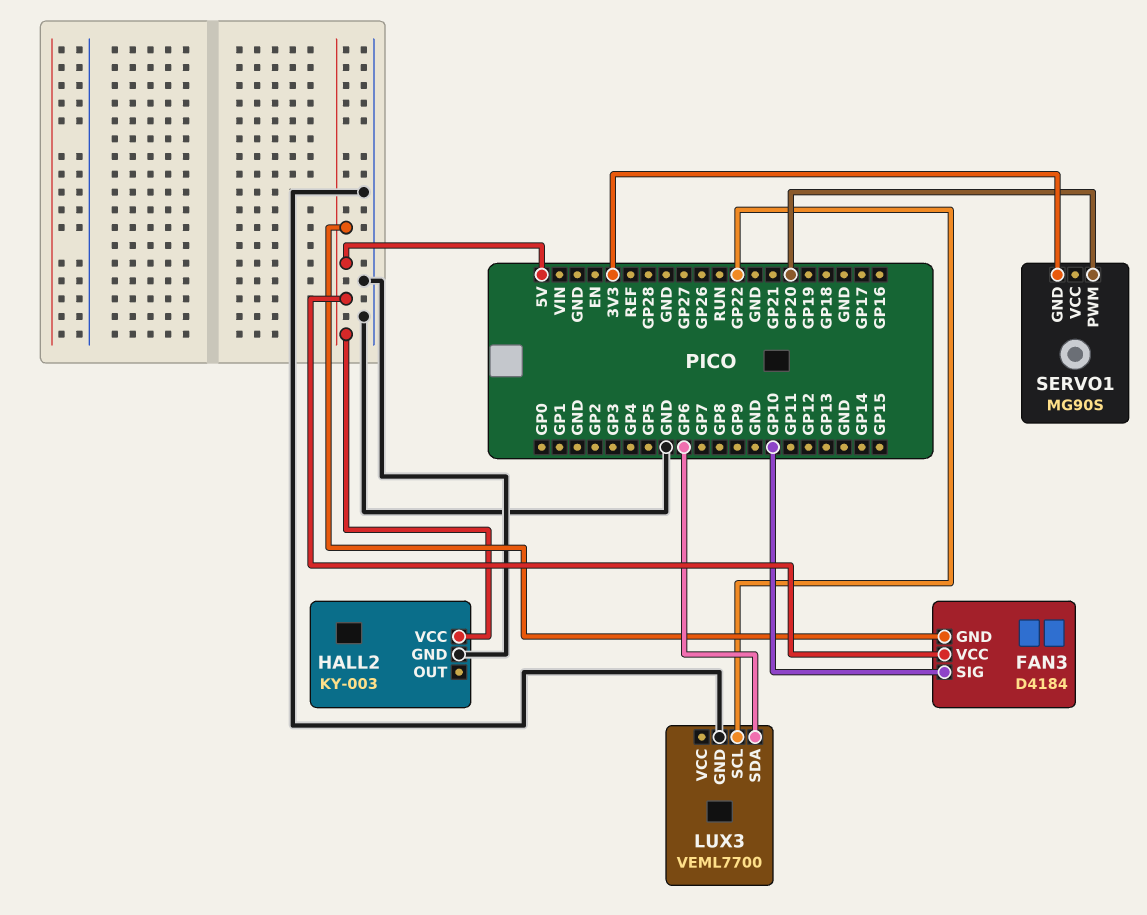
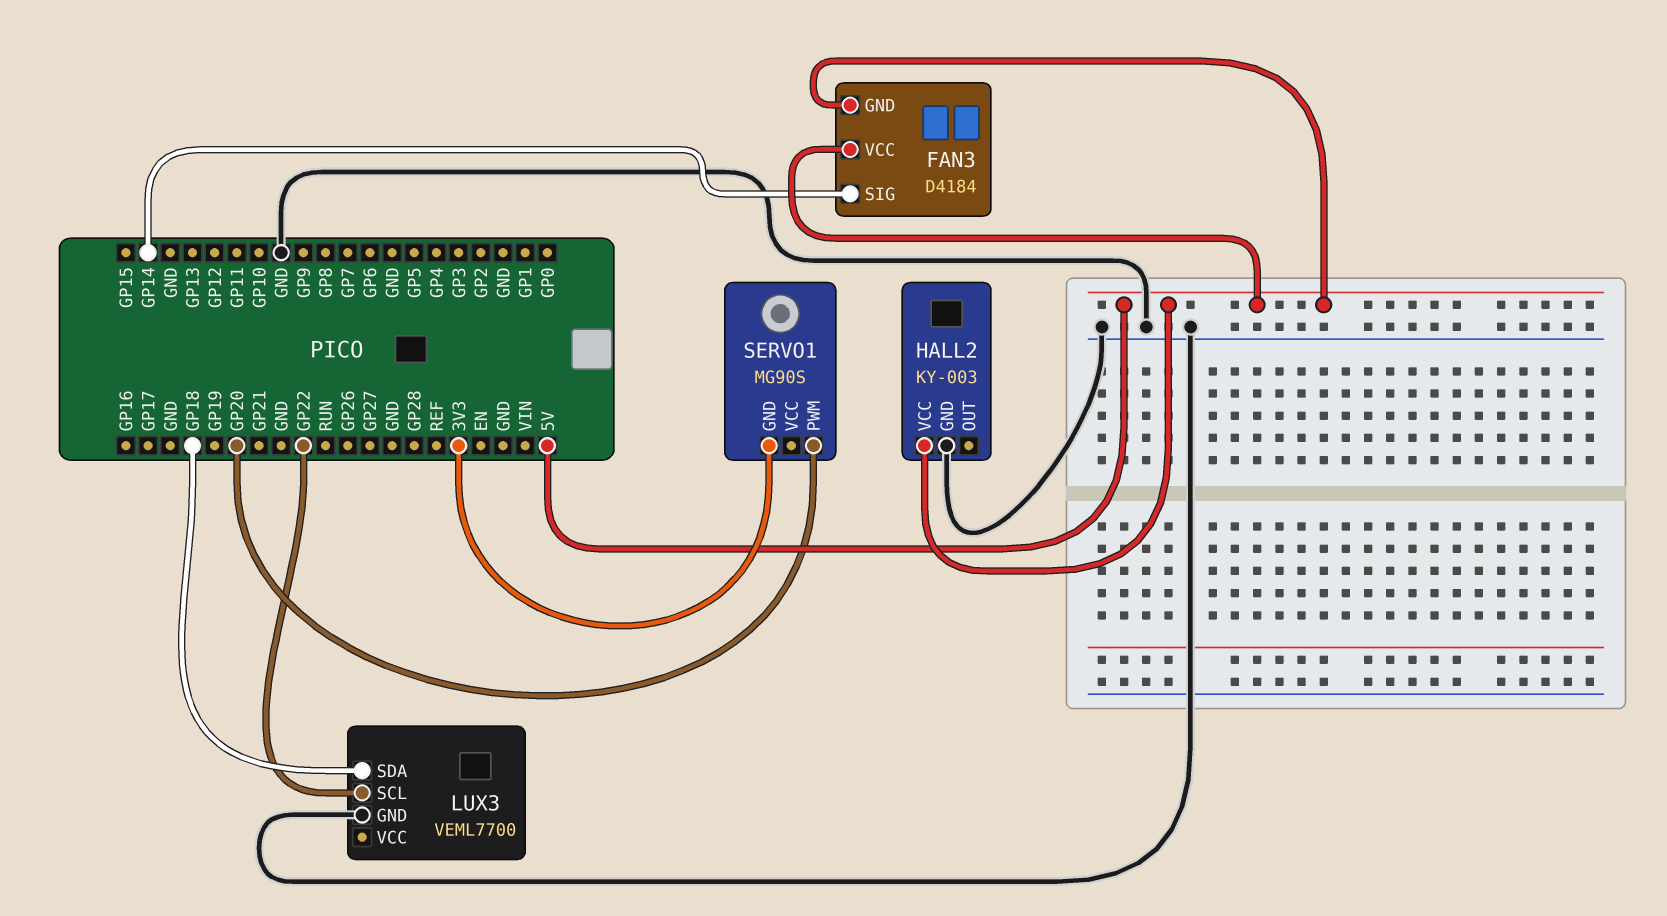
FAN3 pin SIG: GP10 -> GP14
LUX3 pin SDA: GP6 -> GP18

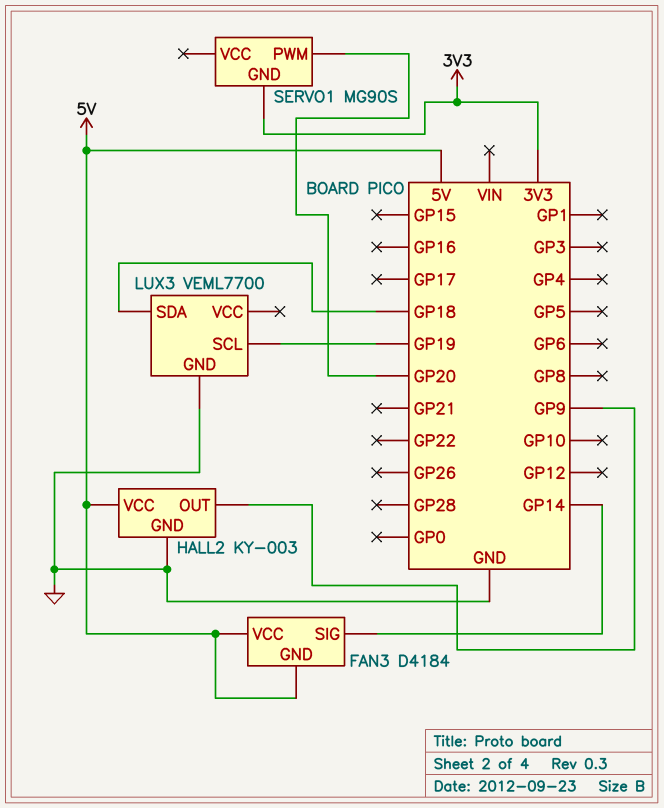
HALL2 pin OUT: none -> GP9
LUX3 pin SCL: GP22 -> GP19

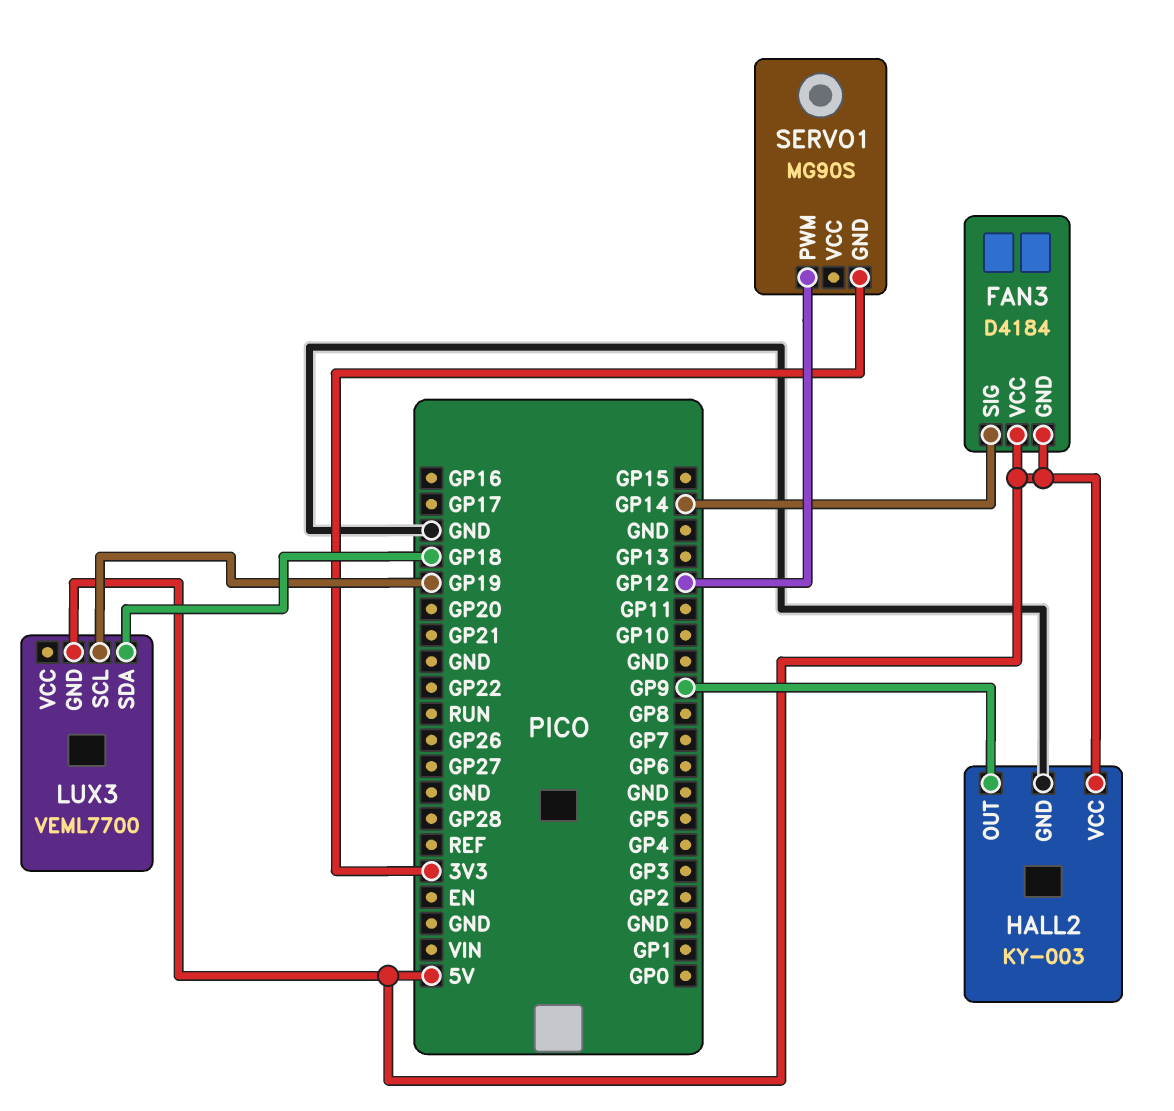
LUX3 pin GND: GND -> 5V
SERVO1 pin PWM: GP20 -> GP12

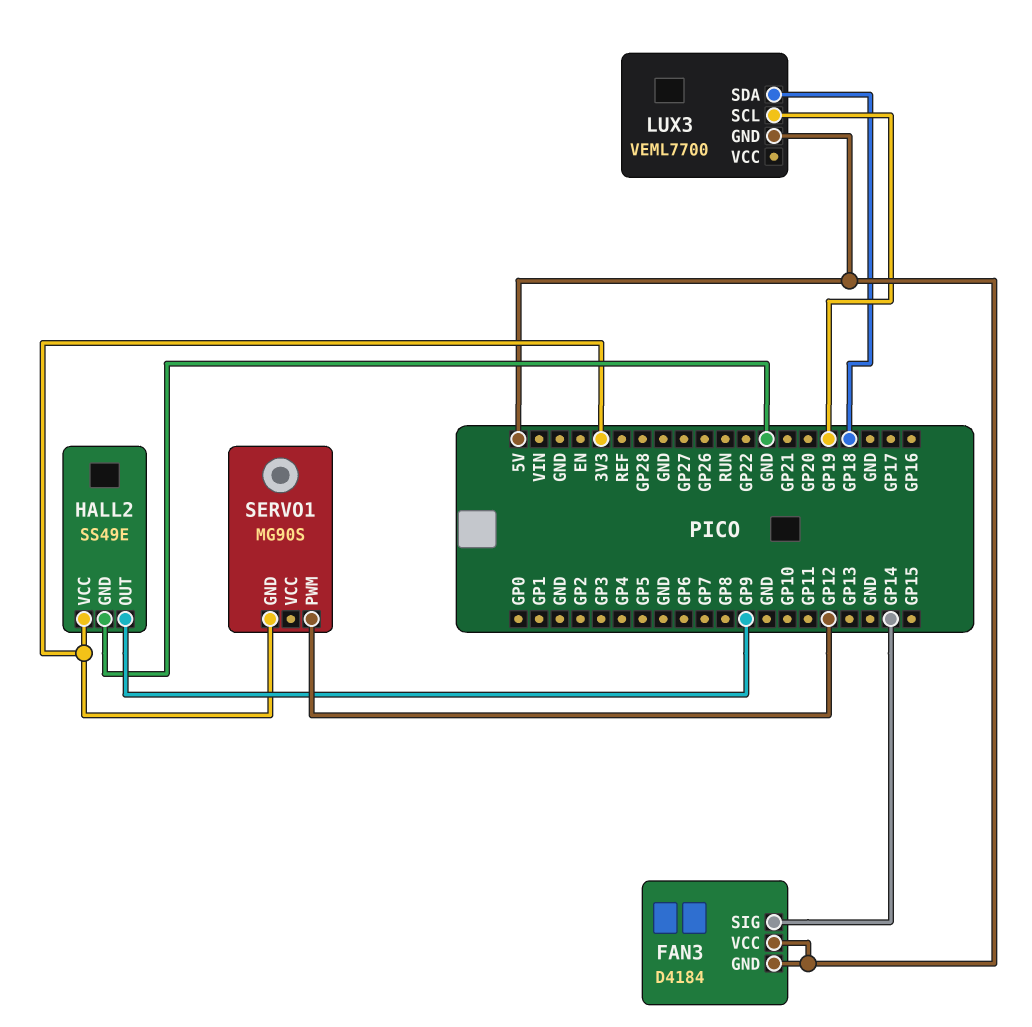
HALL2: KY-003 -> SS49E
HALL2 pin VCC: 5V -> 3V3

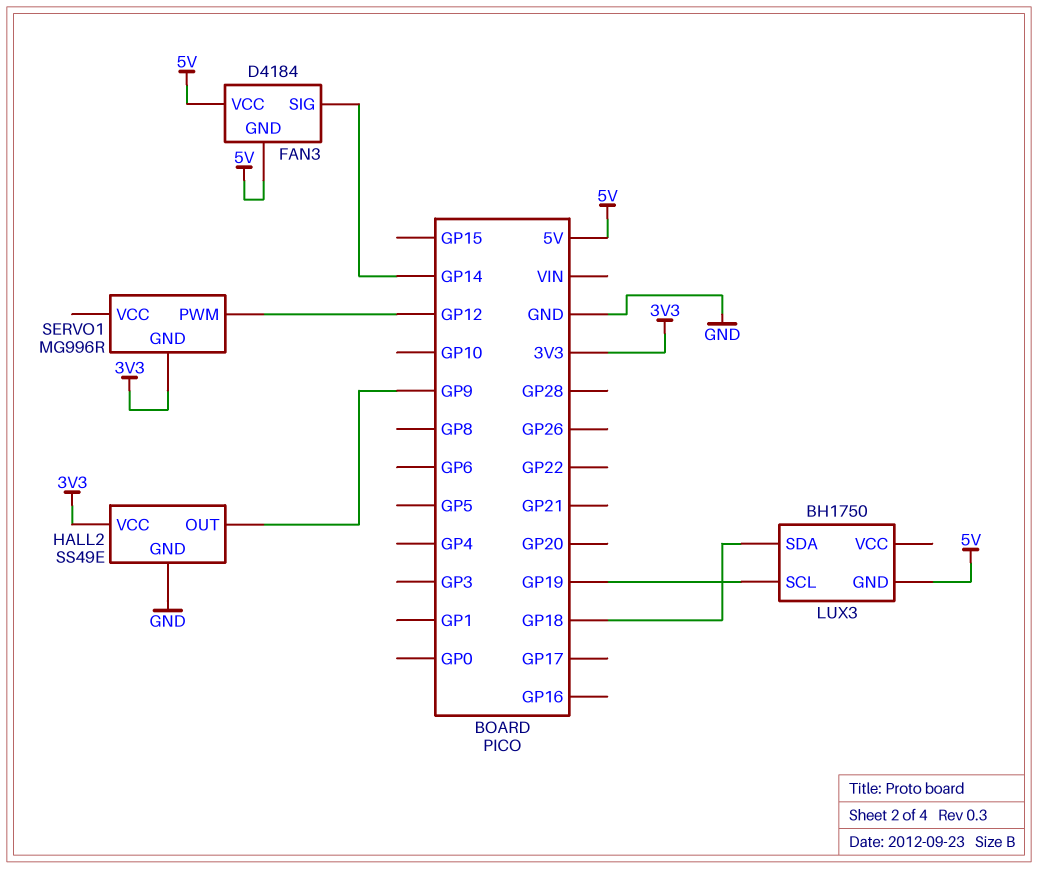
LUX3: VEML7700 -> BH1750
SERVO1: MG90S -> MG996R

